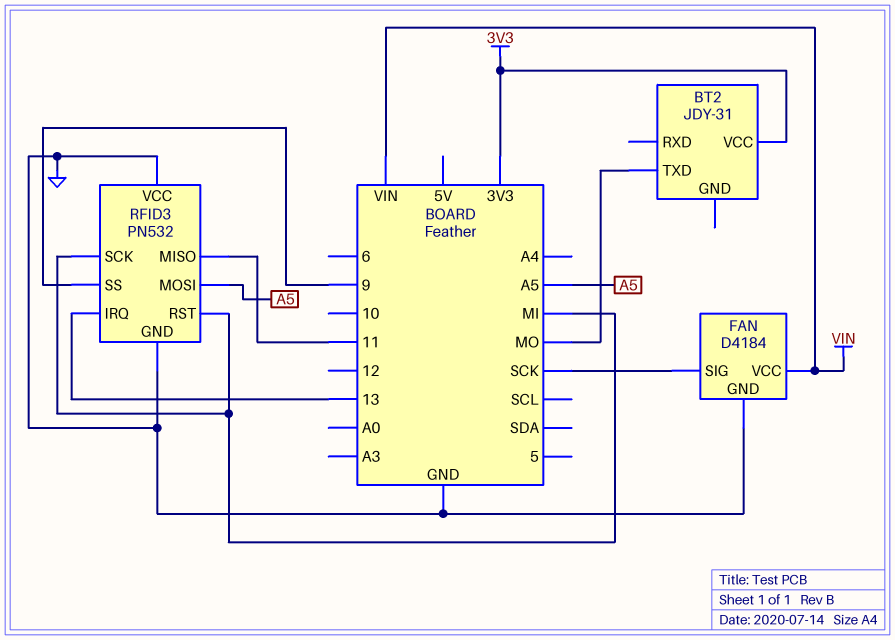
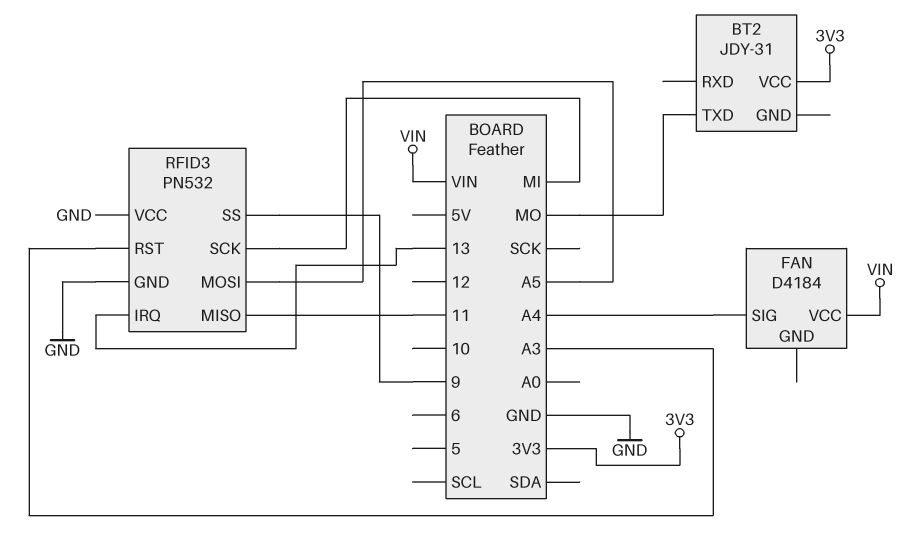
FAN pin GND: GND -> none
FAN pin SIG: SCK -> A4
RFID3 pin RST: MI -> A3

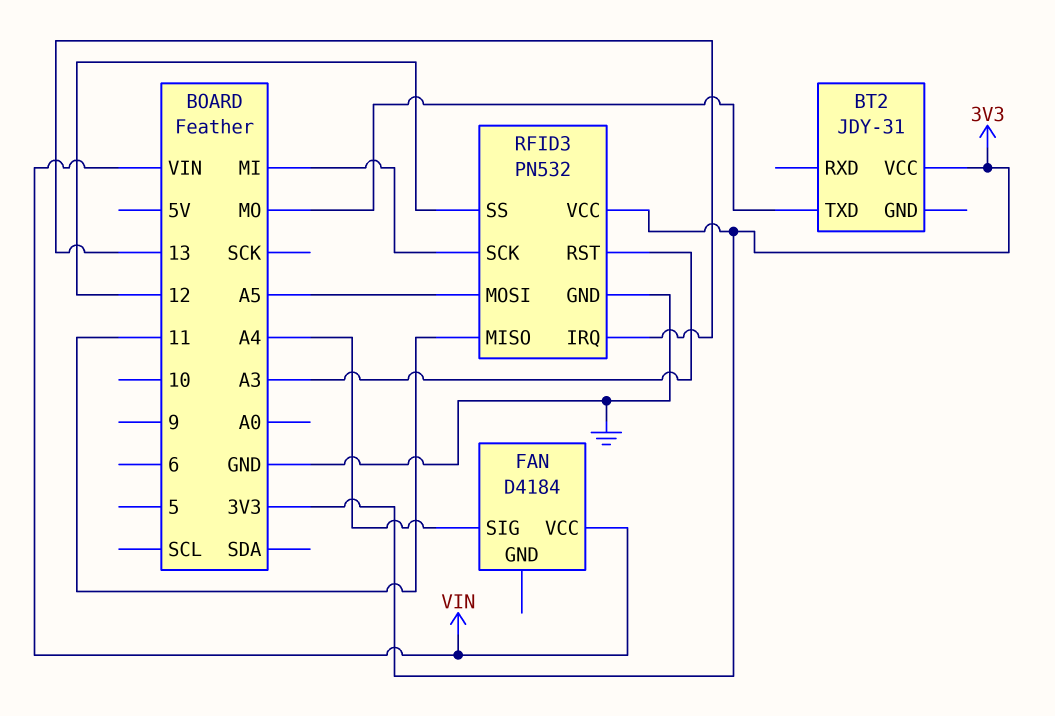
RFID3 pin SS: 9 -> 12
RFID3 pin VCC: GND -> 3V3

